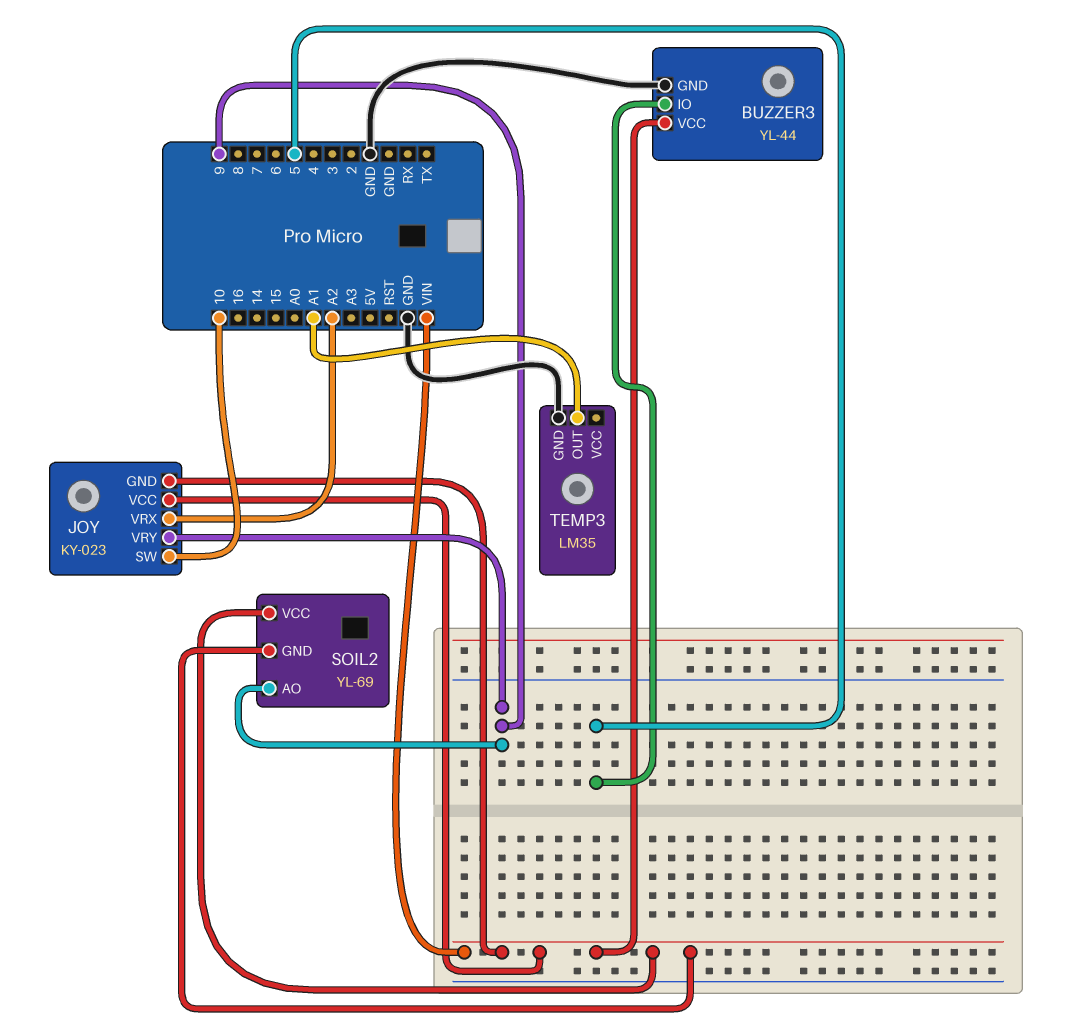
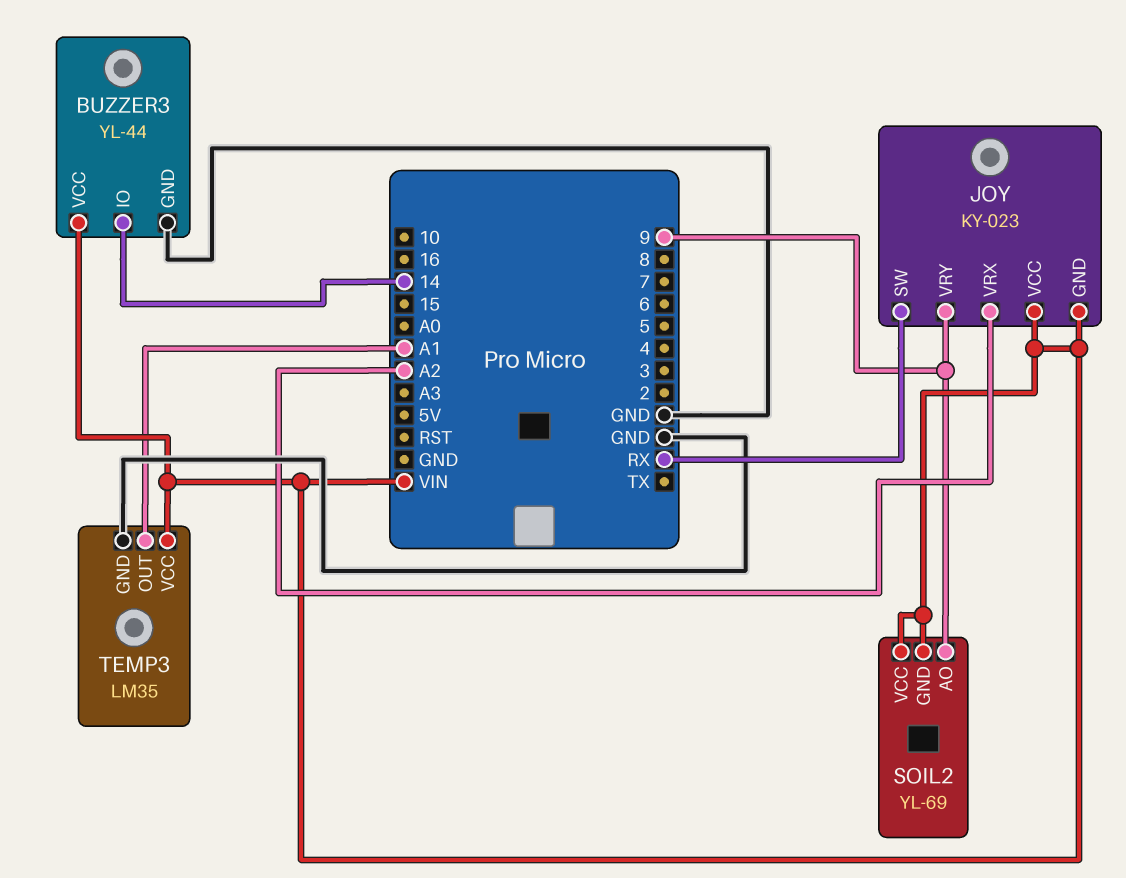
BUZZER3 pin IO: 5 -> 14
JOY pin SW: 10 -> RX
TEMP3 pin VCC: none -> VIN

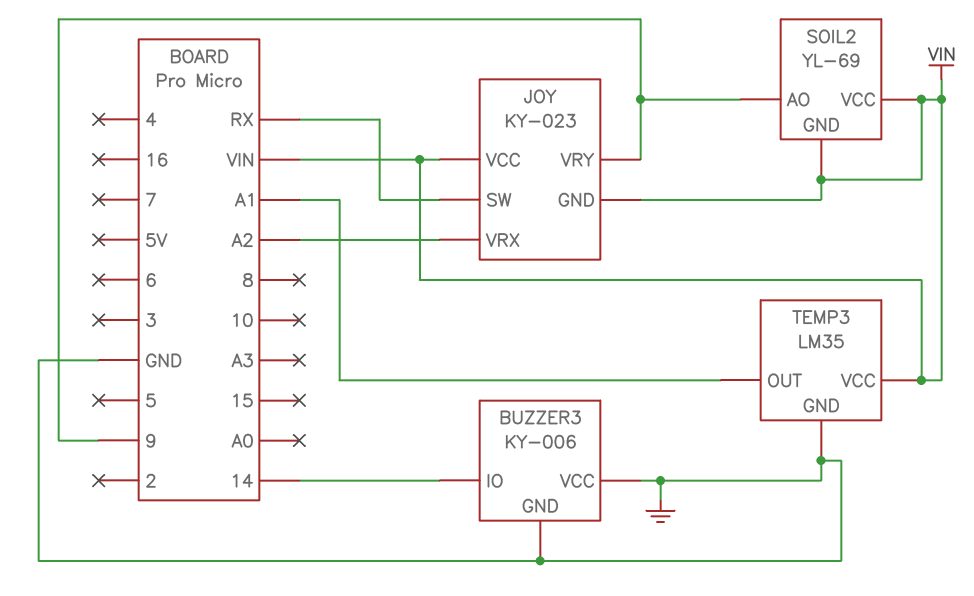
BUZZER3: YL-44 -> KY-006
BUZZER3 pin VCC: VIN -> GND

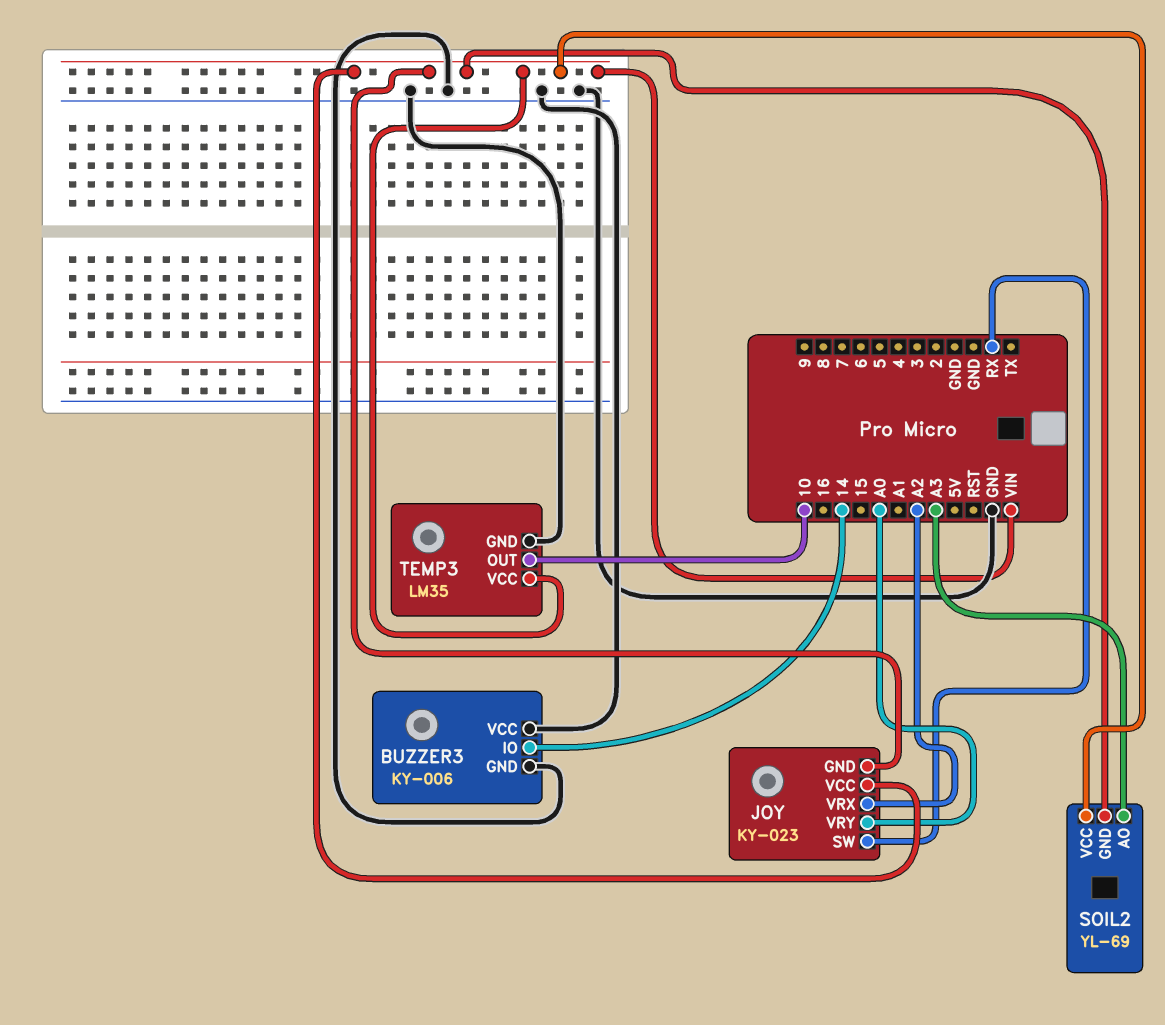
JOY pin VRY: 9 -> A0
SOIL2 pin AO: 9 -> A3
TEMP3 pin OUT: A1 -> 10

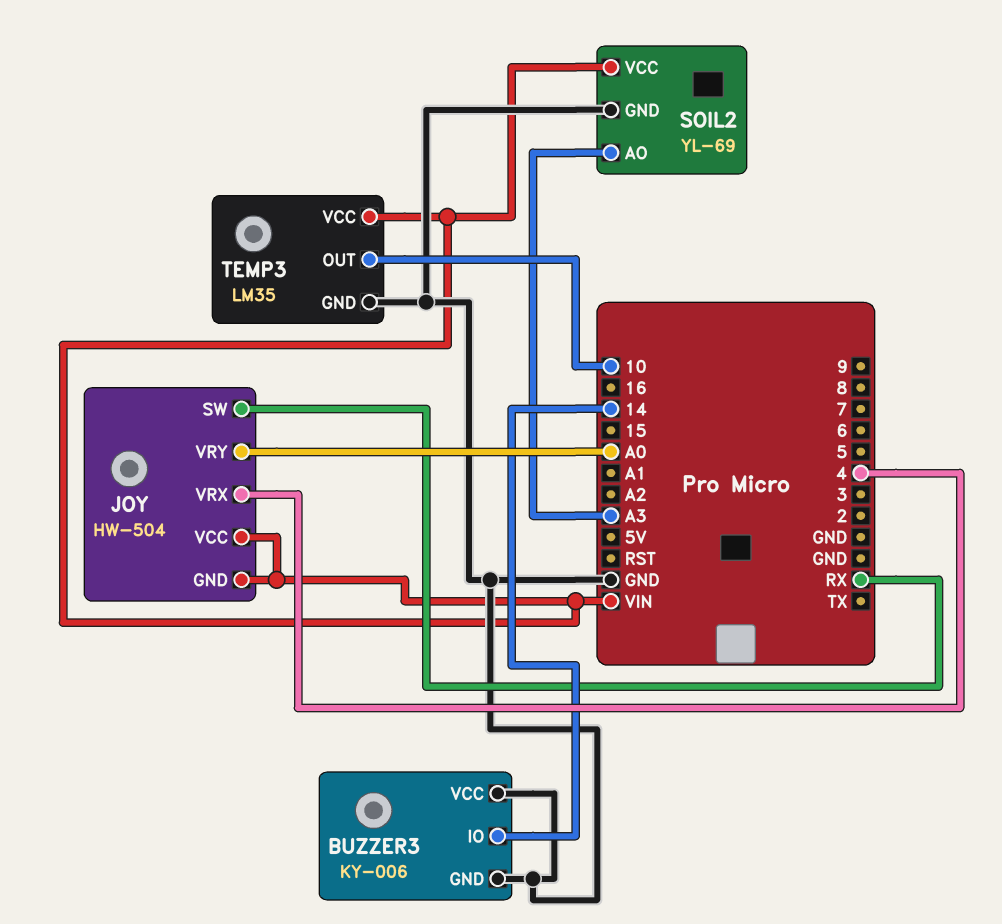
JOY: KY-023 -> HW-504
JOY pin VRX: A2 -> 4
SOIL2 pin GND: VIN -> GND

